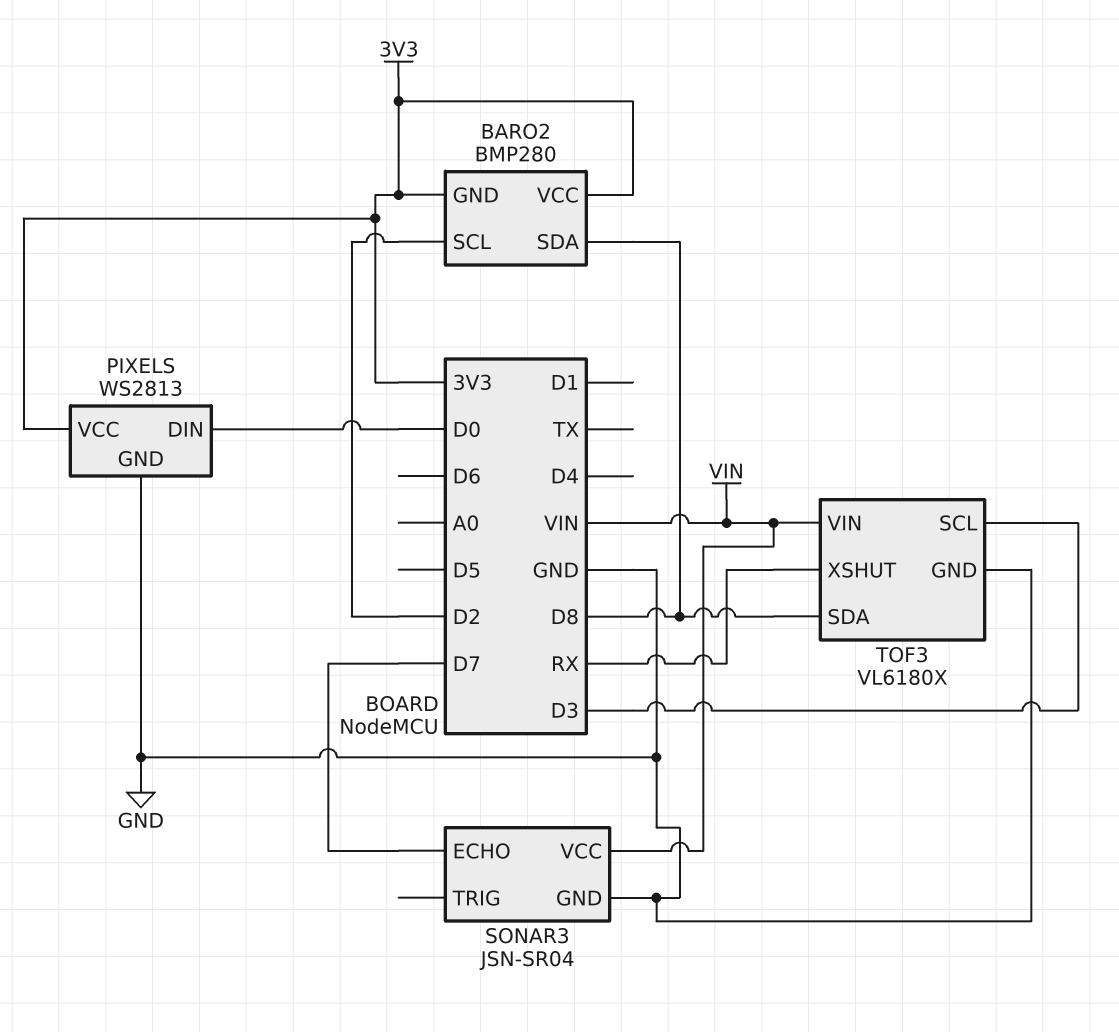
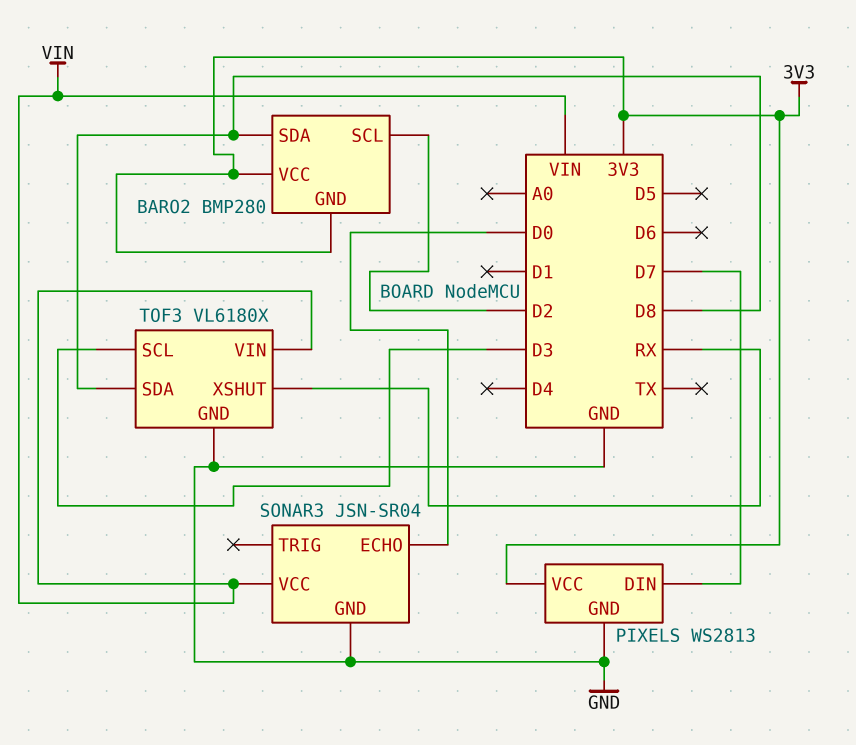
PIXELS pin DIN: D0 -> D7
SONAR3 pin ECHO: D7 -> D0

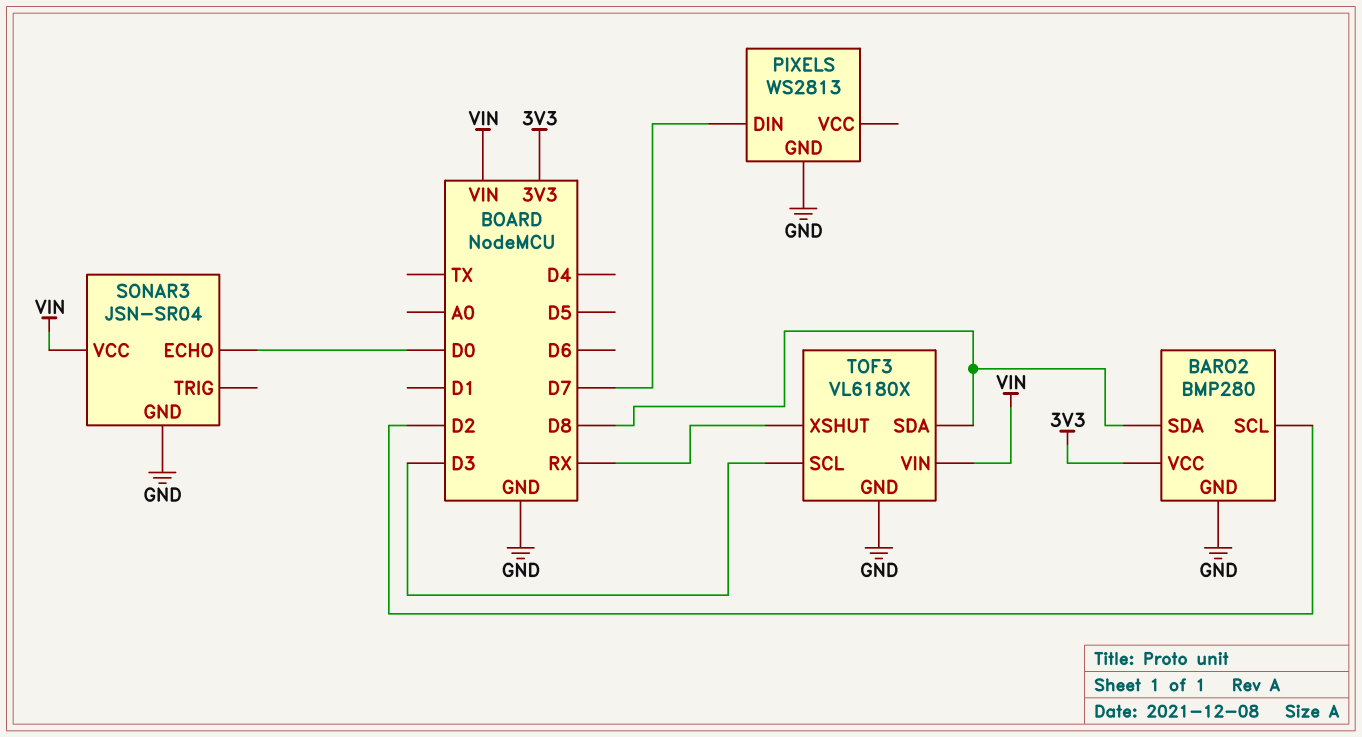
BARO2 pin GND: 3V3 -> GND
PIXELS pin VCC: 3V3 -> none

